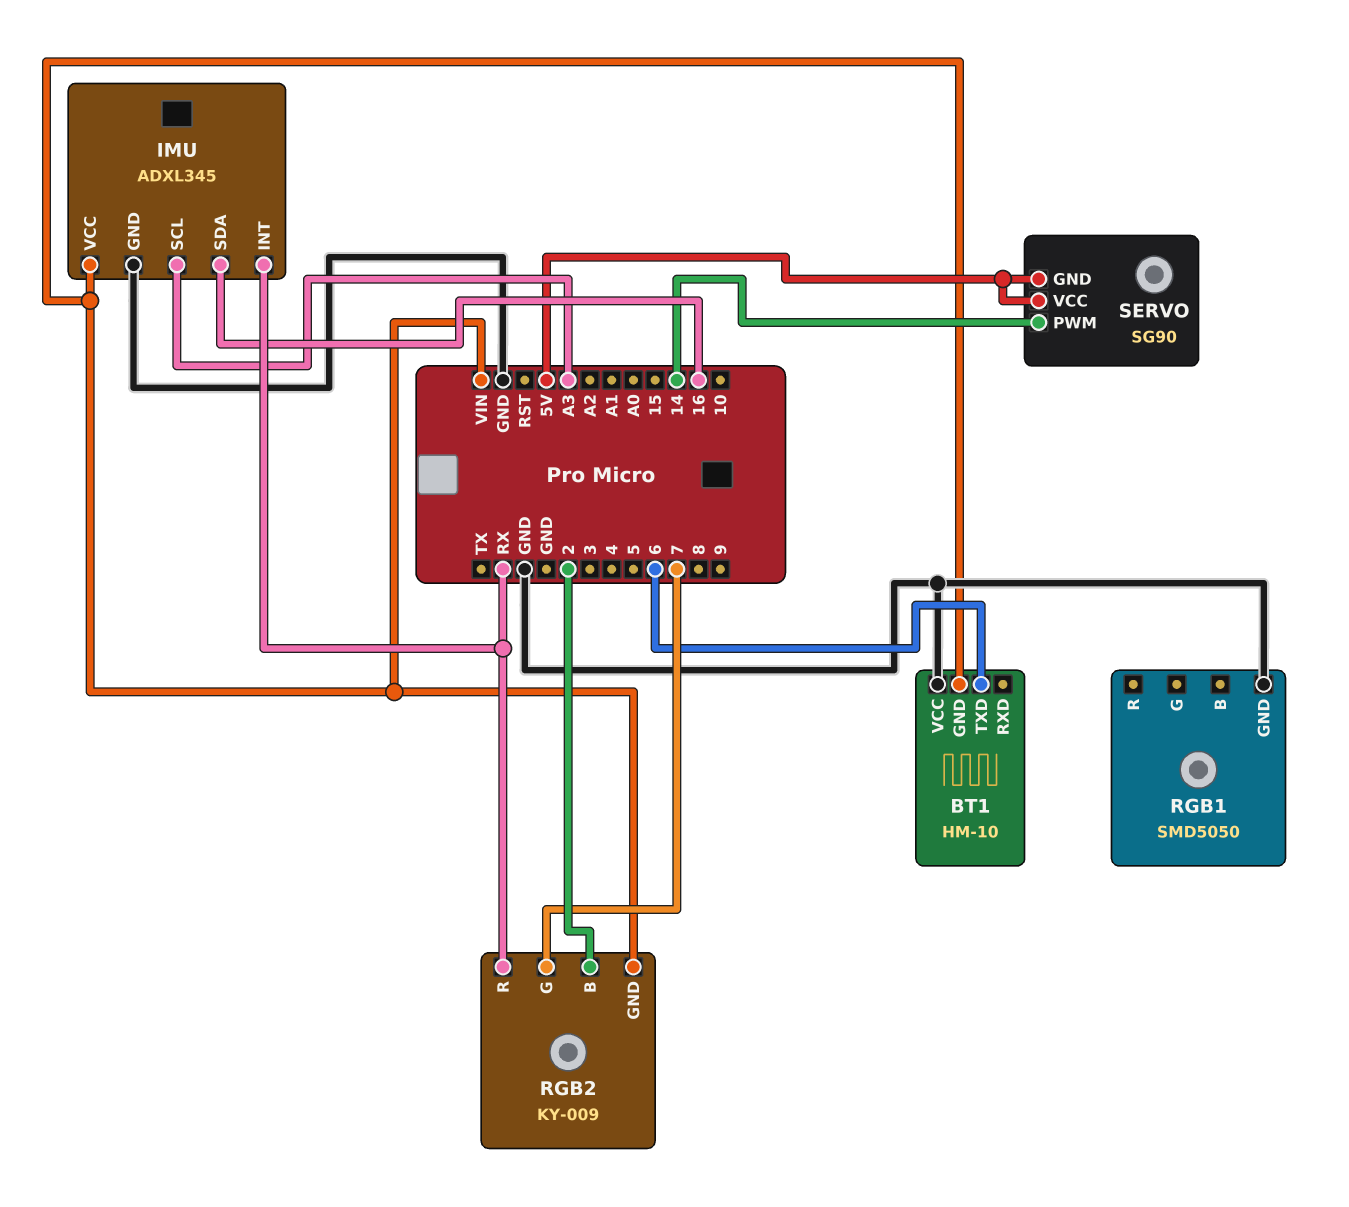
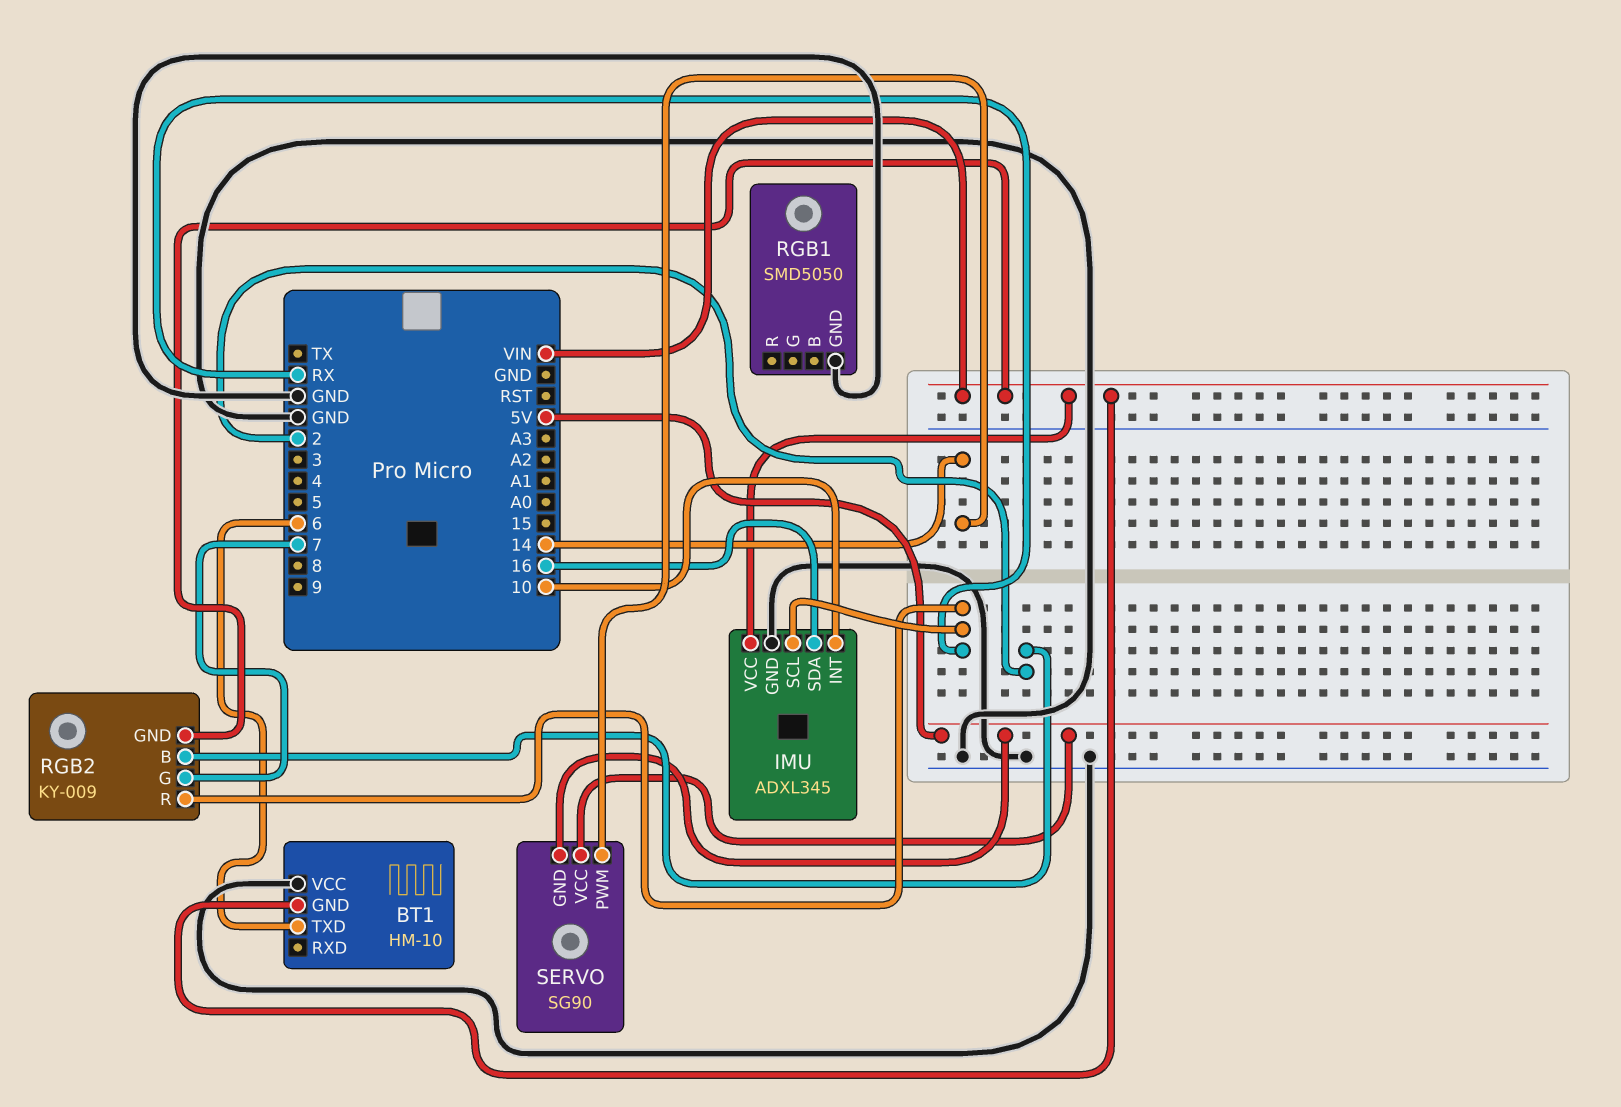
IMU pin INT: RX -> 10
IMU pin SCL: A3 -> RX

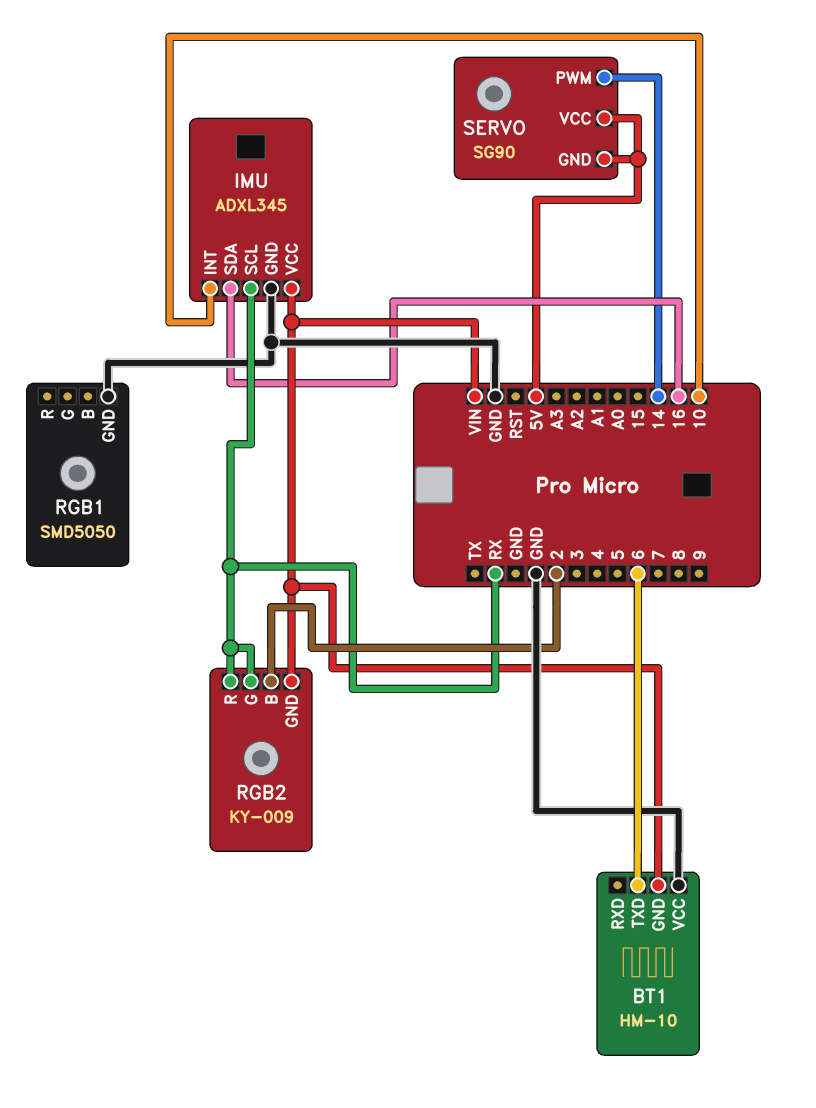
RGB2 pin G: 7 -> RX

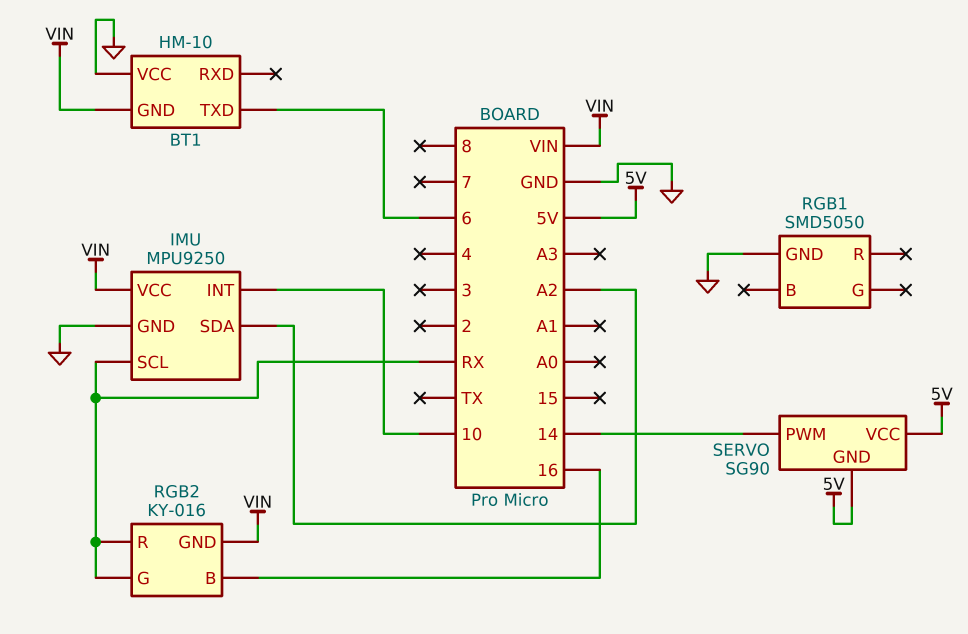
IMU: ADXL345 -> MPU9250
IMU pin SDA: 16 -> A2
RGB2: KY-009 -> KY-016
RGB2 pin B: 2 -> 16

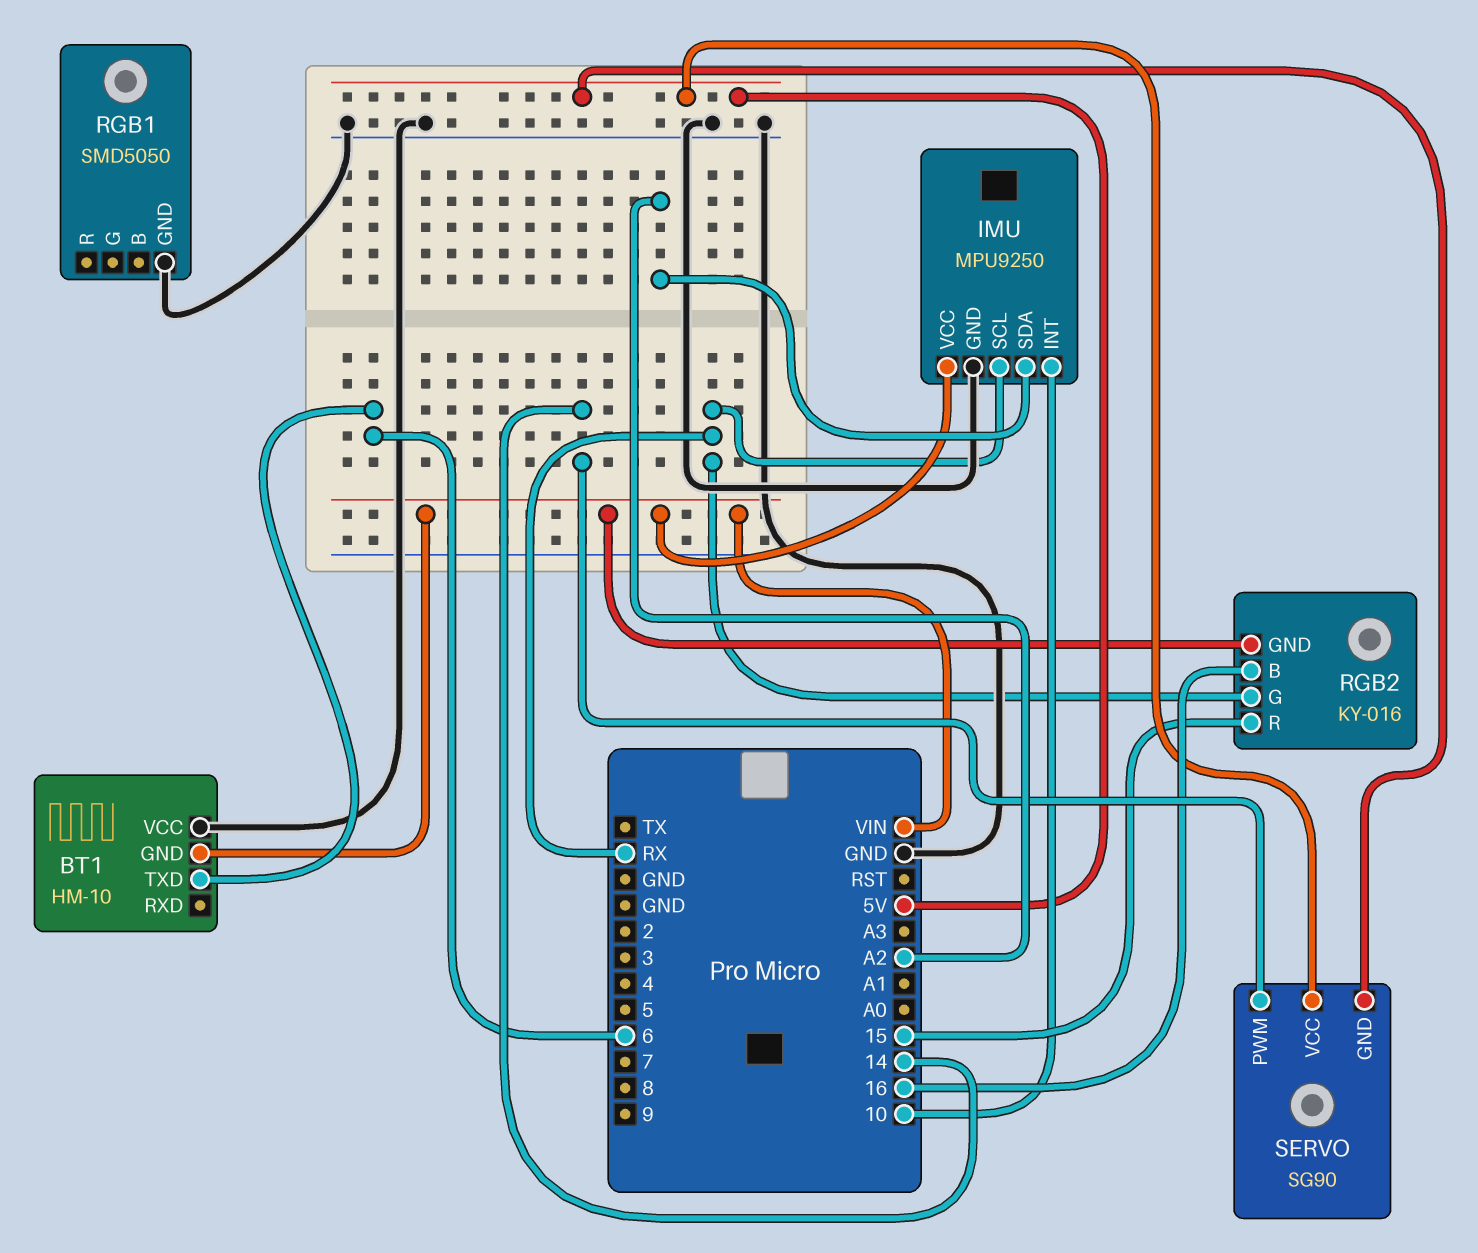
RGB2 pin R: RX -> 15

